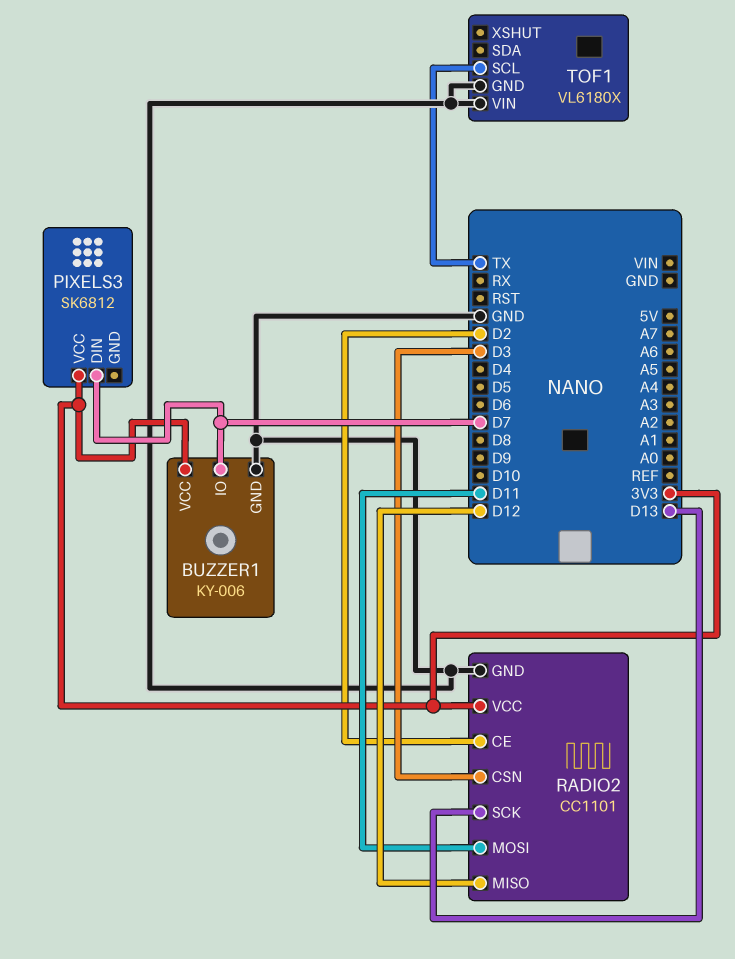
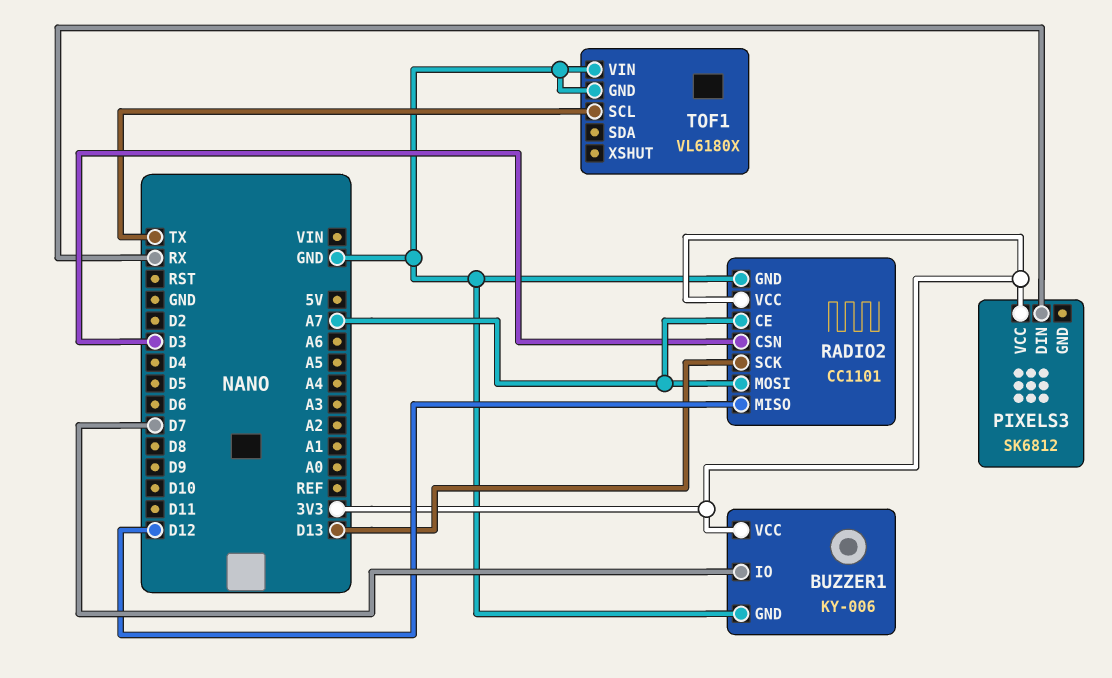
PIXELS3 pin DIN: D7 -> RX
RADIO2 pin CE: D2 -> A7
RADIO2 pin MOSI: D11 -> A7

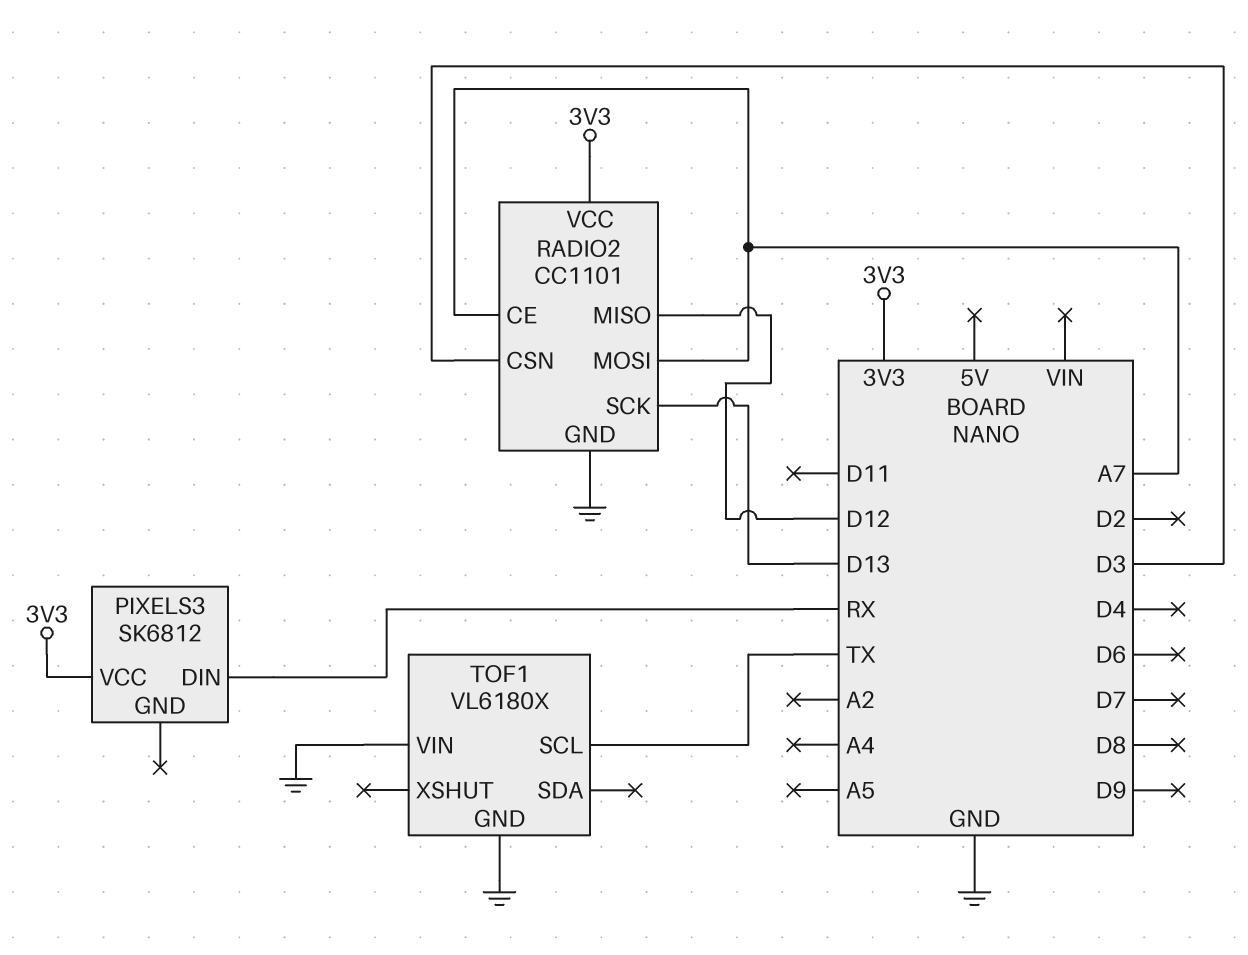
BUZZER1: KY-006 -> none
BUZZER1 pin GND: GND -> none
BUZZER1 pin IO: D7 -> none
BUZZER1 pin VCC: 3V3 -> none

